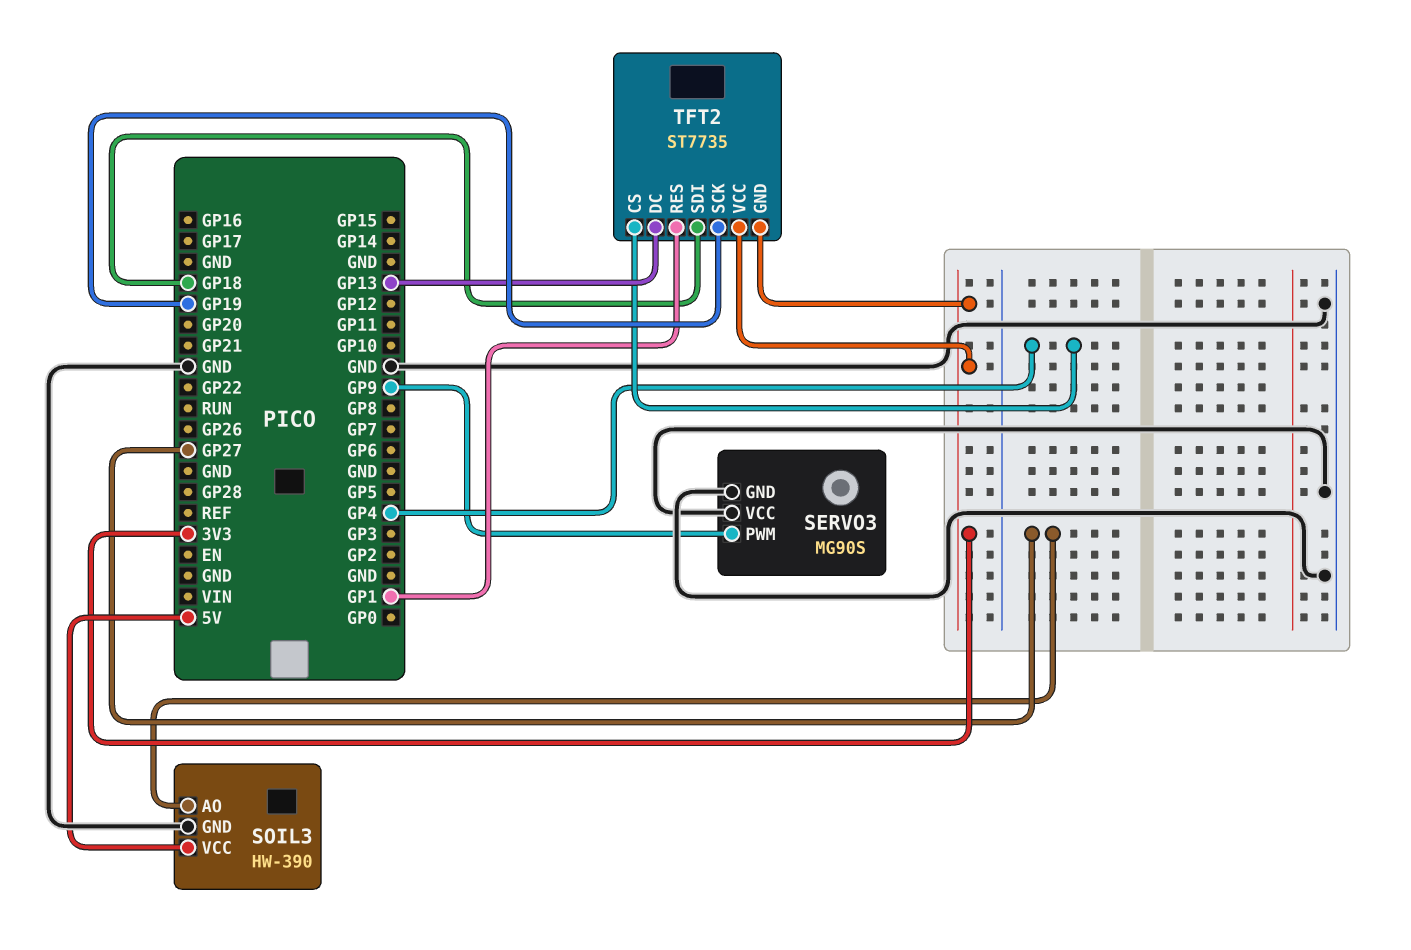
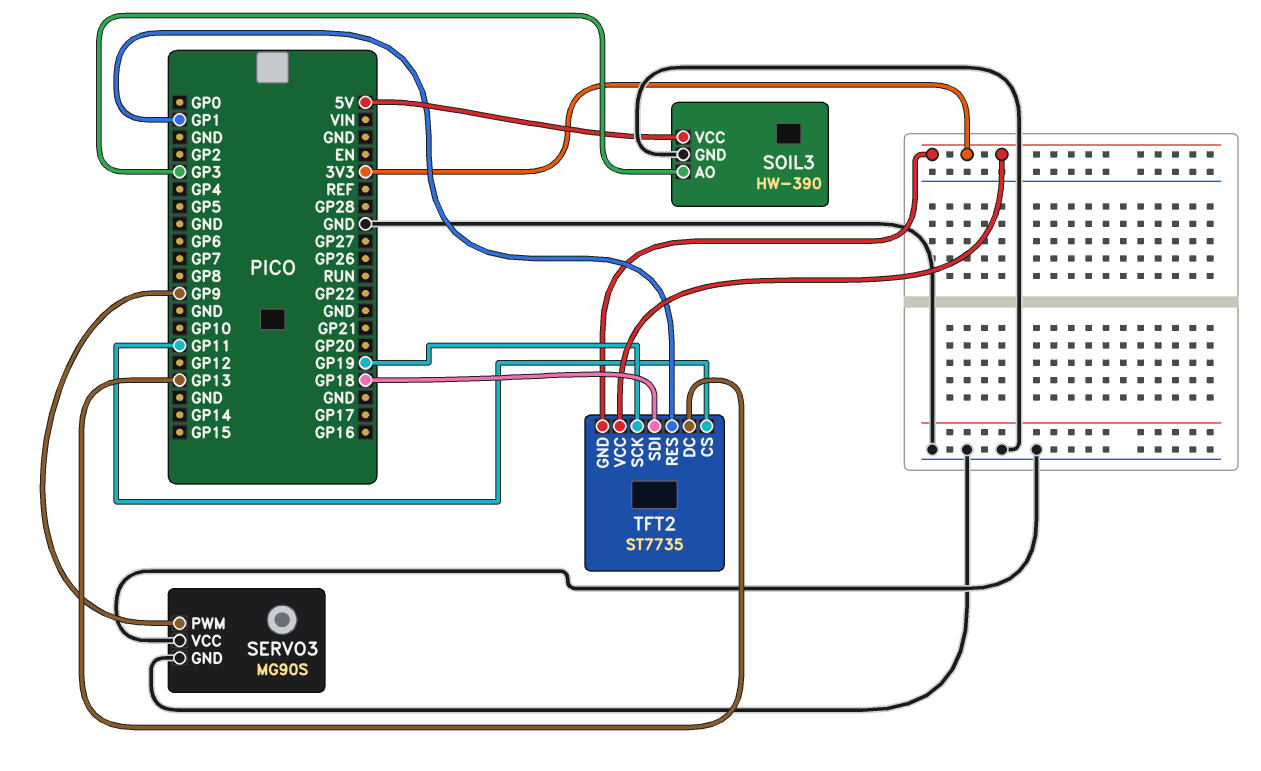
SOIL3 pin AO: GP27 -> GP3
TFT2 pin CS: GP4 -> GP11

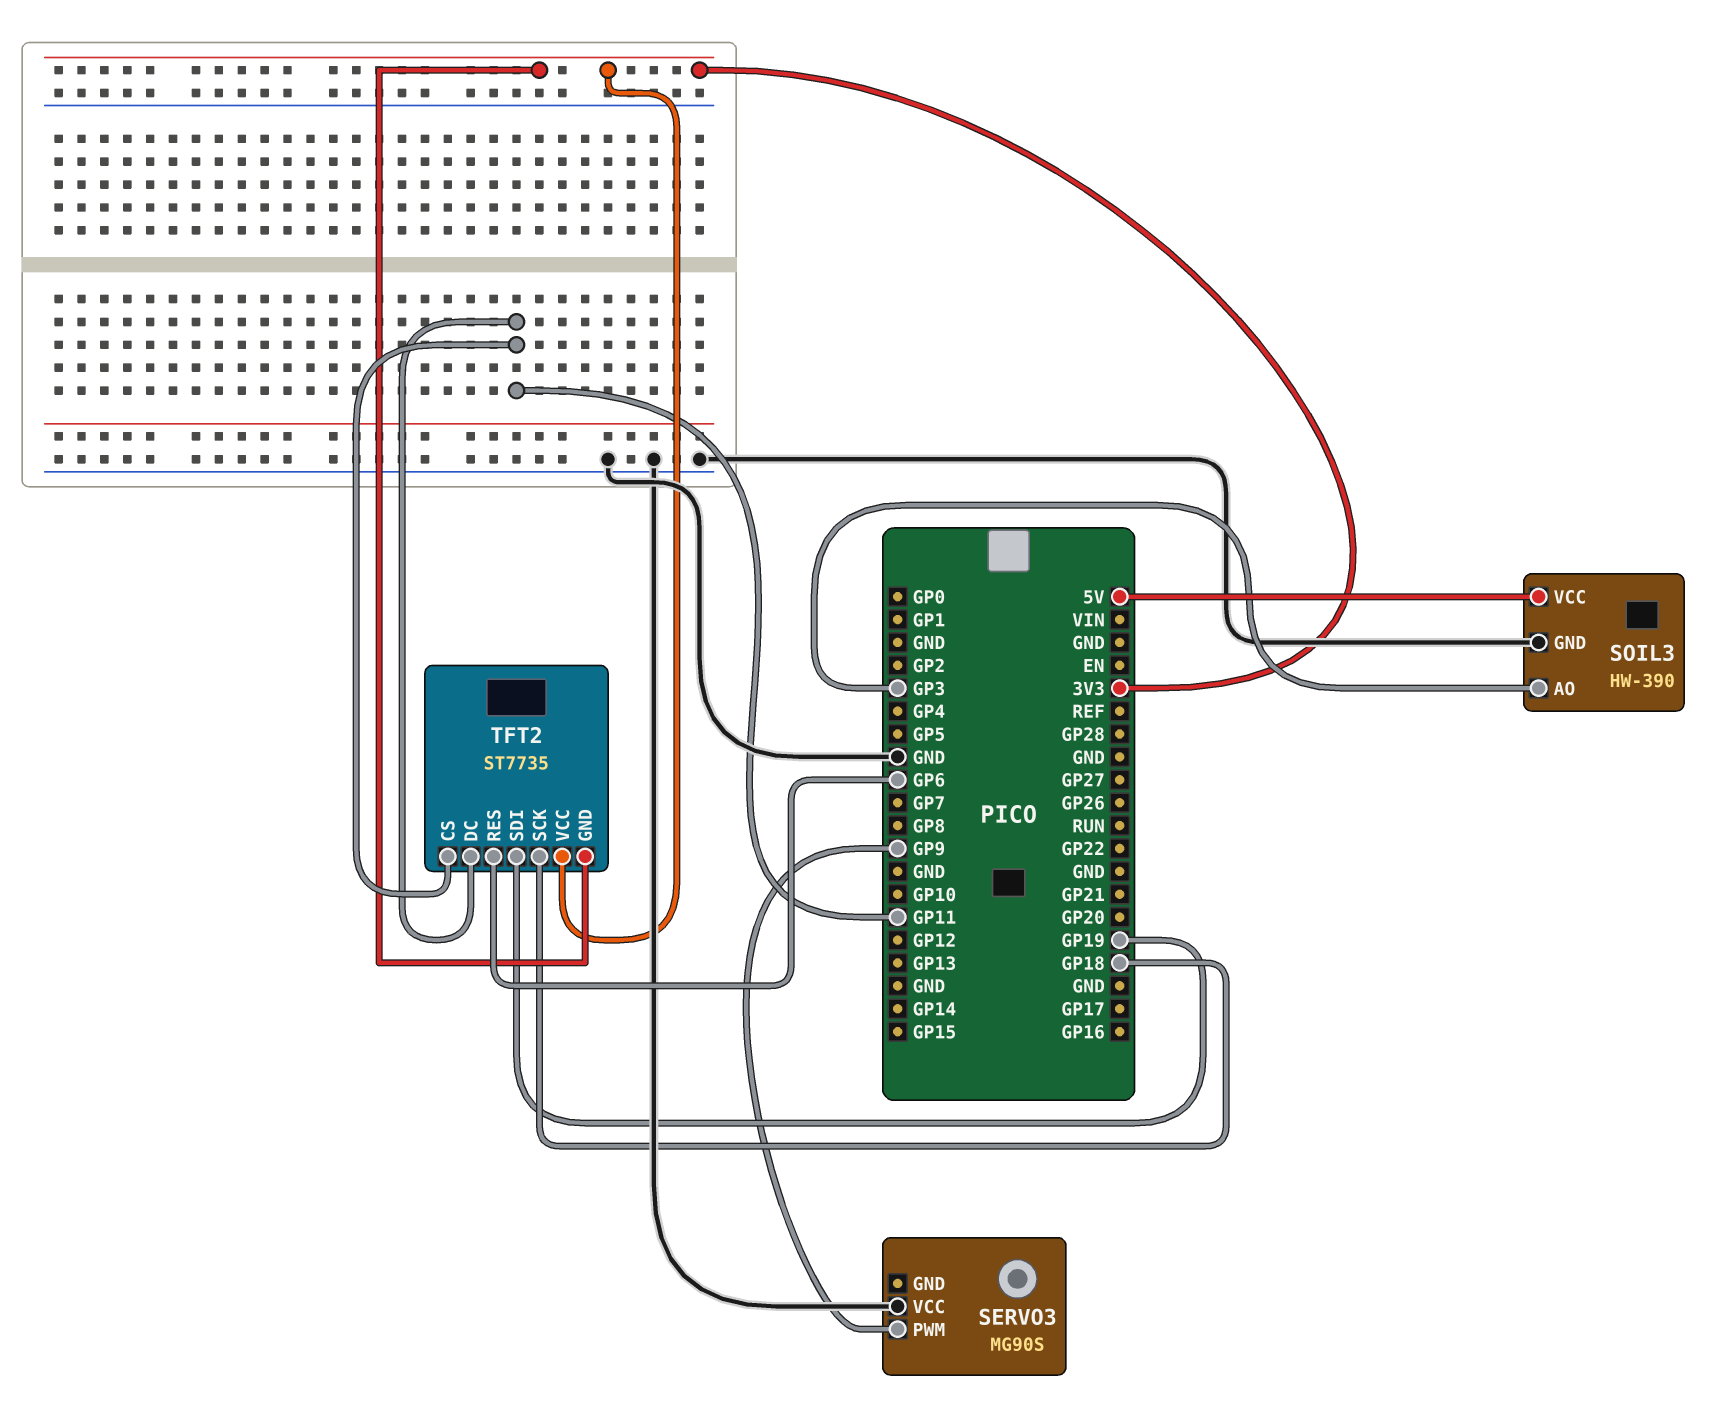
SERVO3 pin GND: GND -> none
TFT2 pin DC: GP13 -> GP11
TFT2 pin RES: GP1 -> GP6
TFT2 pin SCK: GP19 -> GP18
TFT2 pin SDI: GP18 -> GP19

